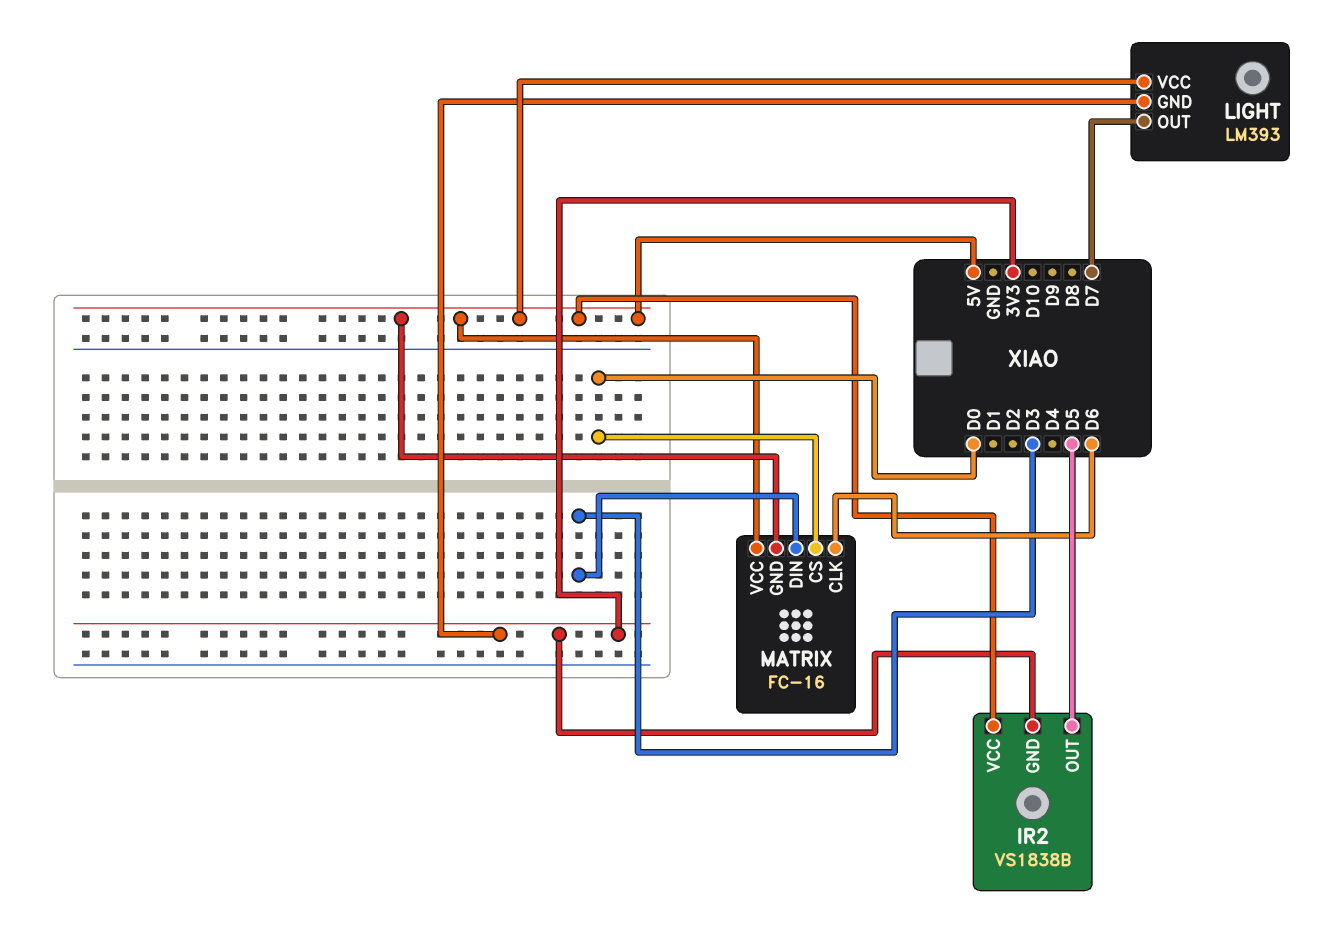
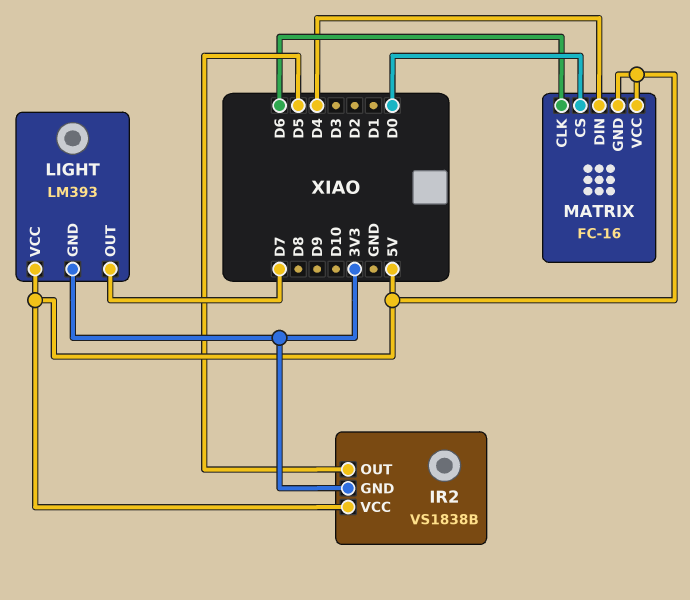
MATRIX pin DIN: D3 -> D4

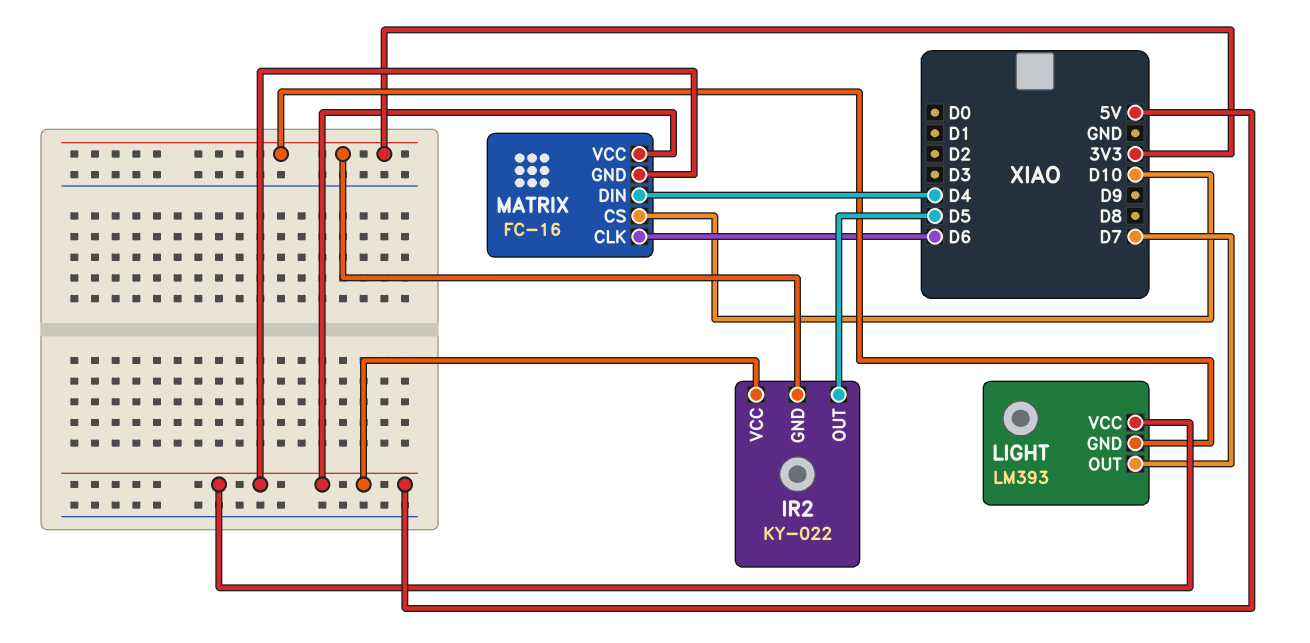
IR2: VS1838B -> KY-022
MATRIX pin CS: D0 -> D10

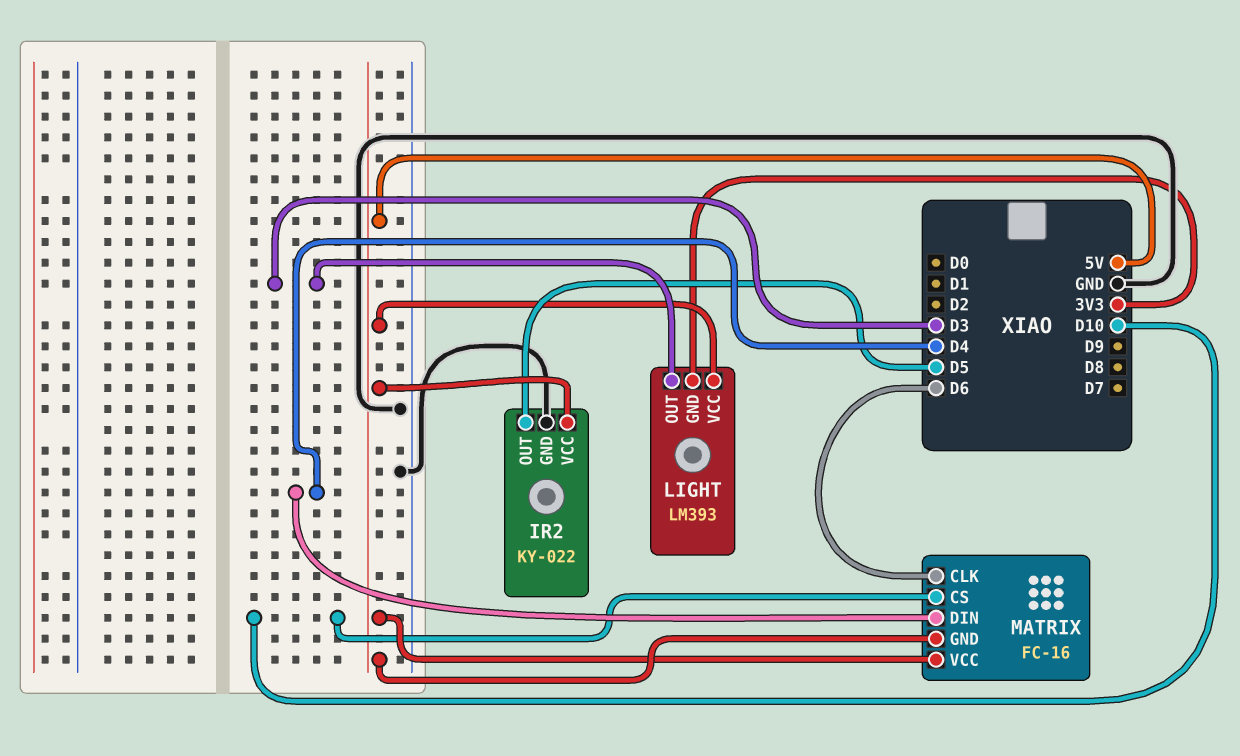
IR2 pin GND: 3V3 -> GND
LIGHT pin OUT: D7 -> D3

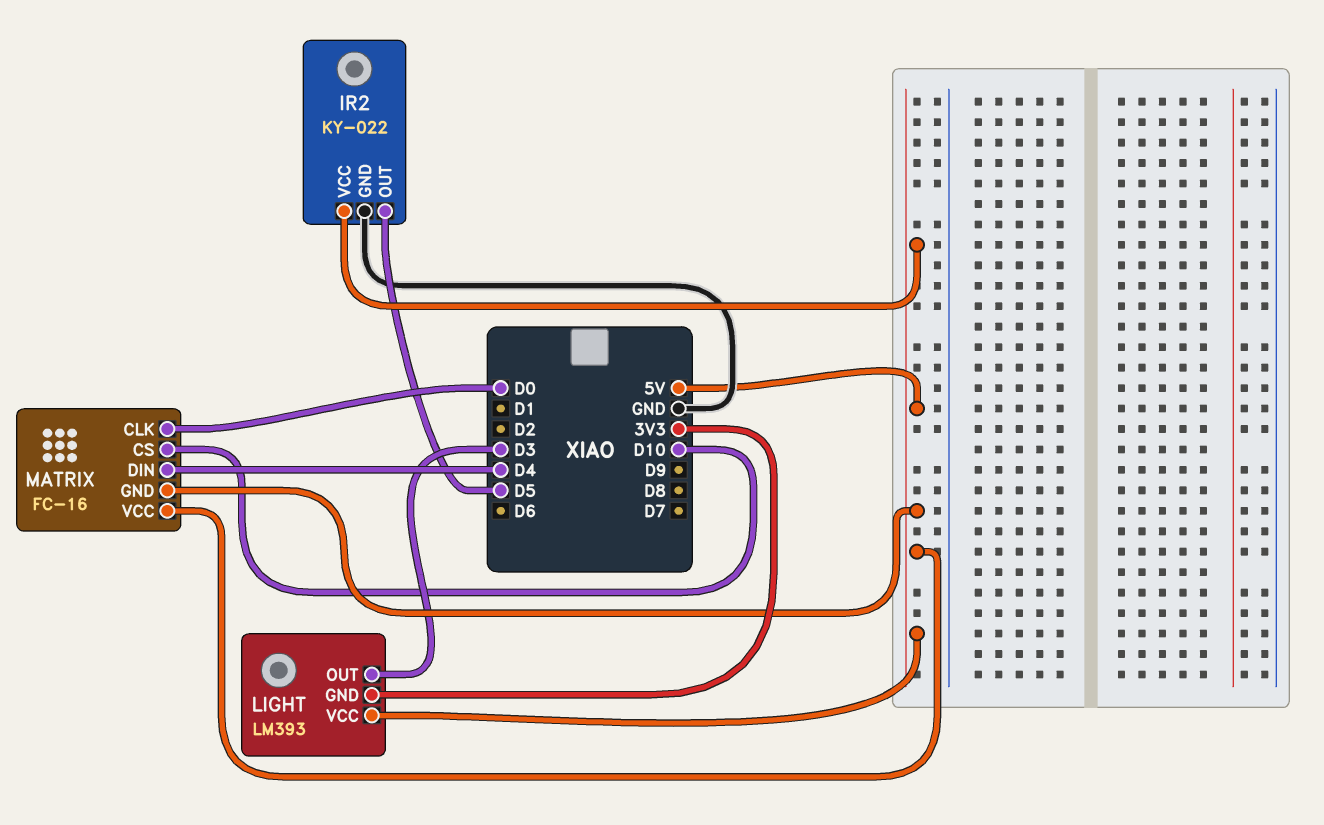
MATRIX pin CLK: D6 -> D0

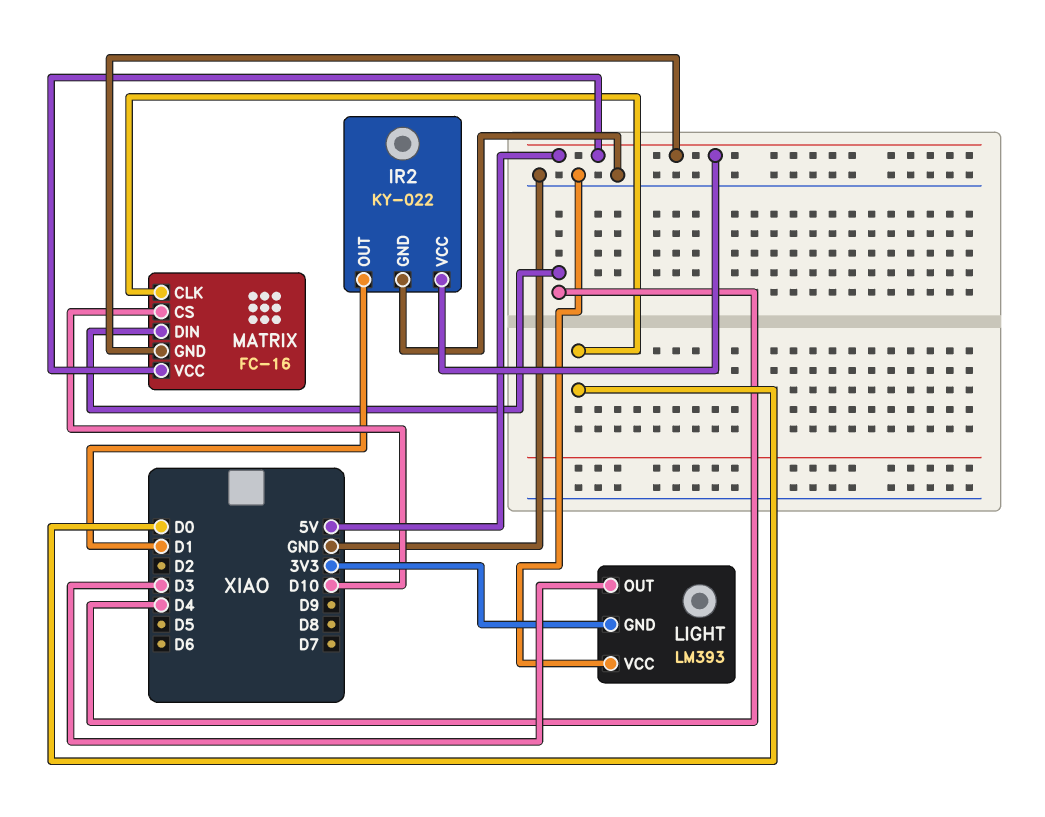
IR2 pin OUT: D5 -> D1
LIGHT pin VCC: 5V -> GND

